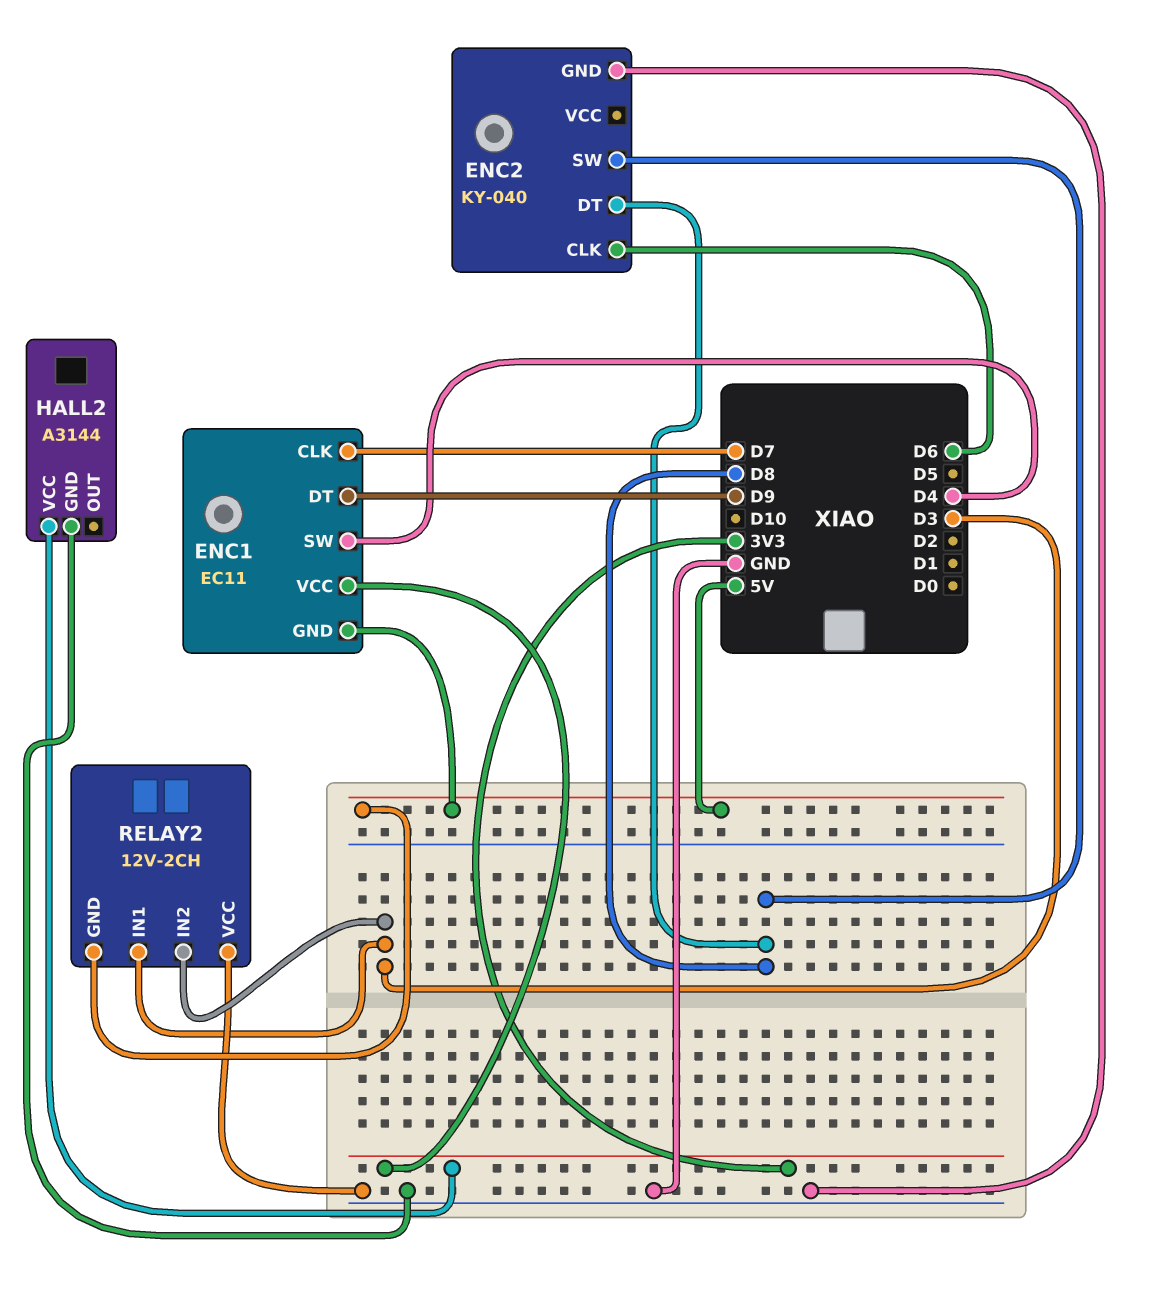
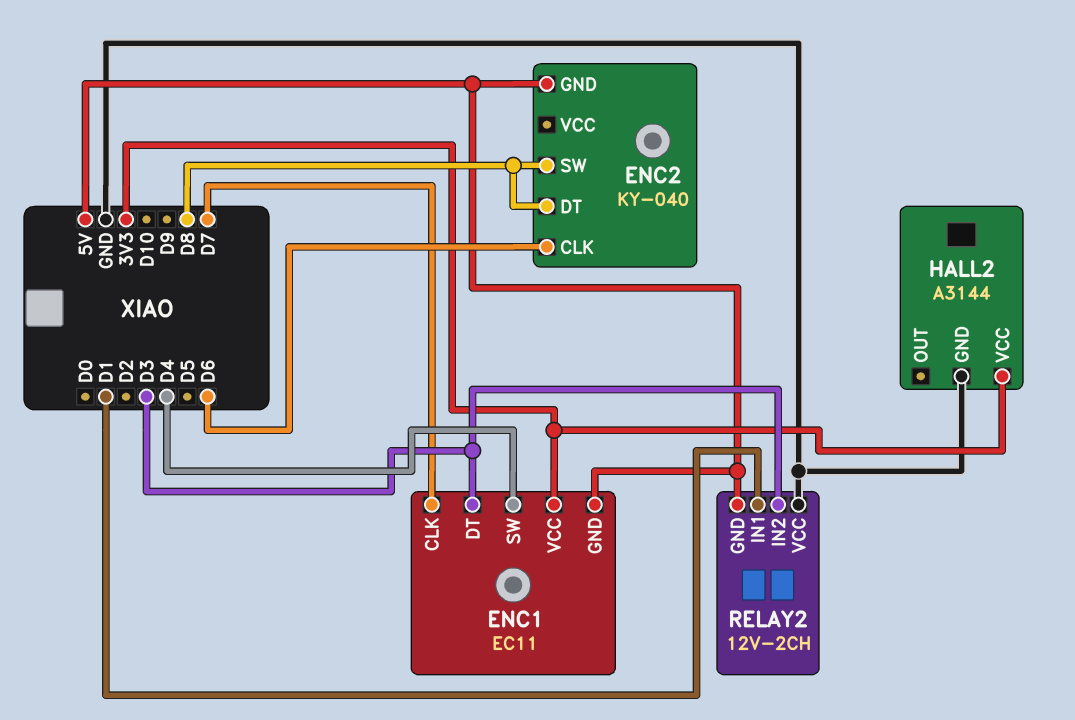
ENC1 pin DT: D9 -> D3
ENC2 pin GND: GND -> 5V
RELAY2 pin IN1: D3 -> D1

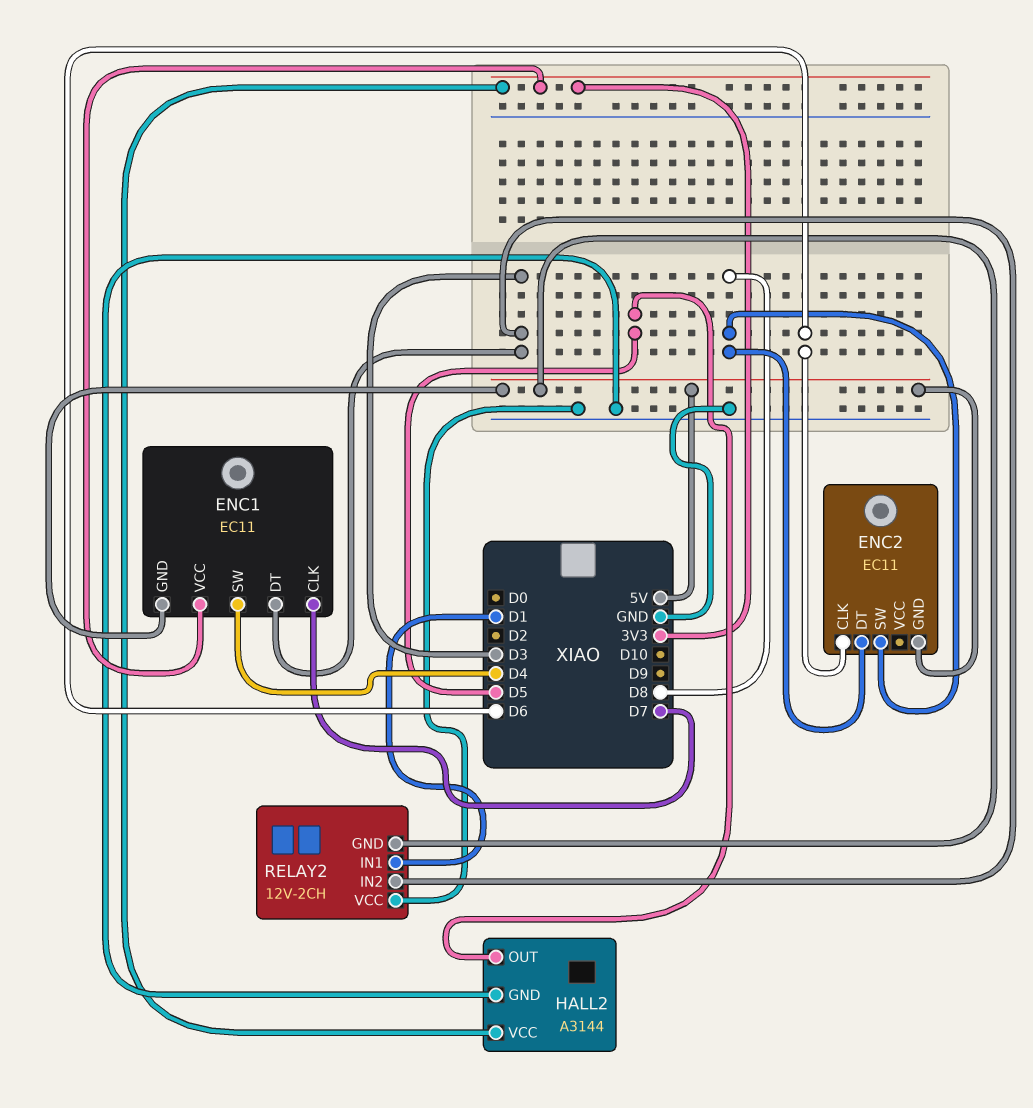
ENC2: KY-040 -> EC11
HALL2 pin OUT: none -> D5

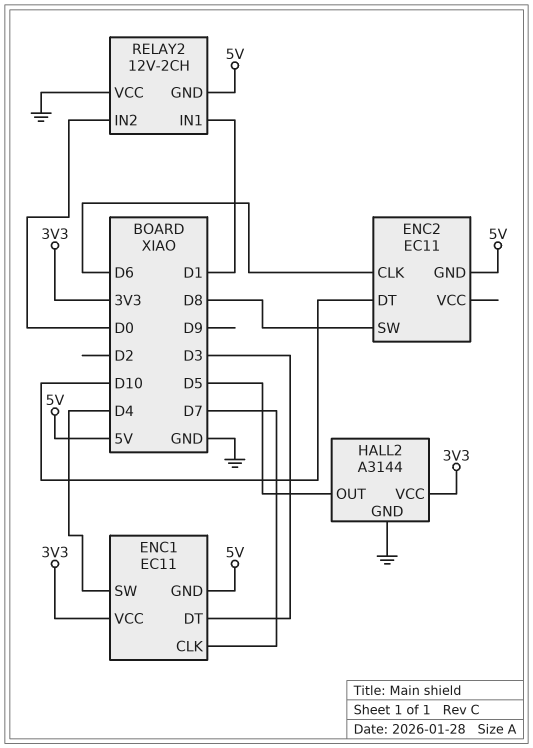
ENC2 pin DT: D8 -> D10
RELAY2 pin IN2: D3 -> D0

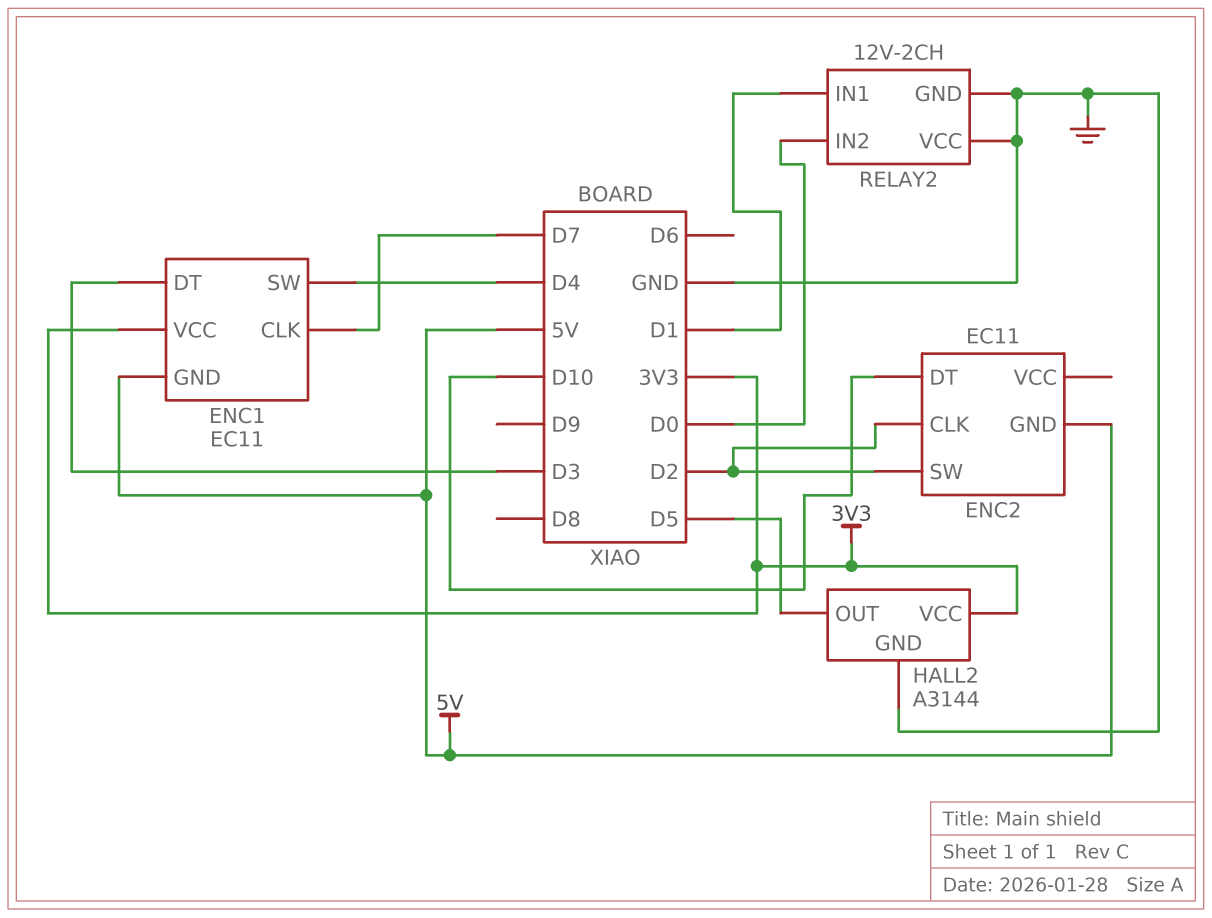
ENC2 pin CLK: D6 -> D2
ENC2 pin SW: D8 -> D2
RELAY2 pin GND: 5V -> GND

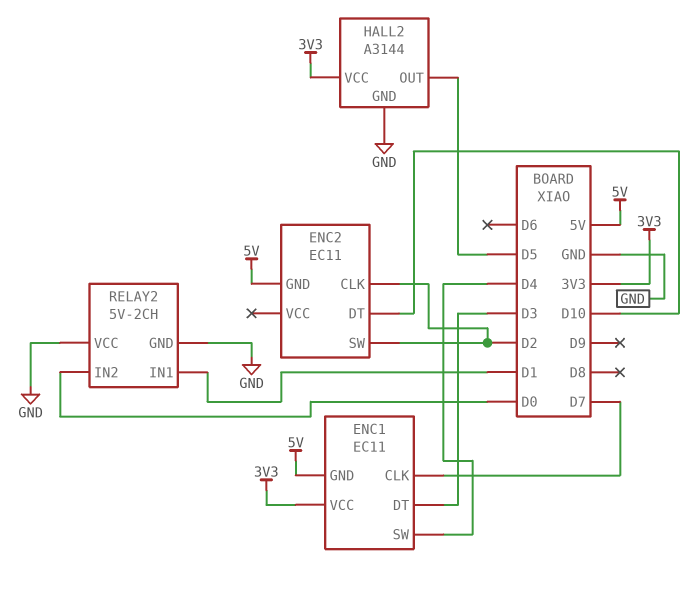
RELAY2: 12V-2CH -> 5V-2CH

